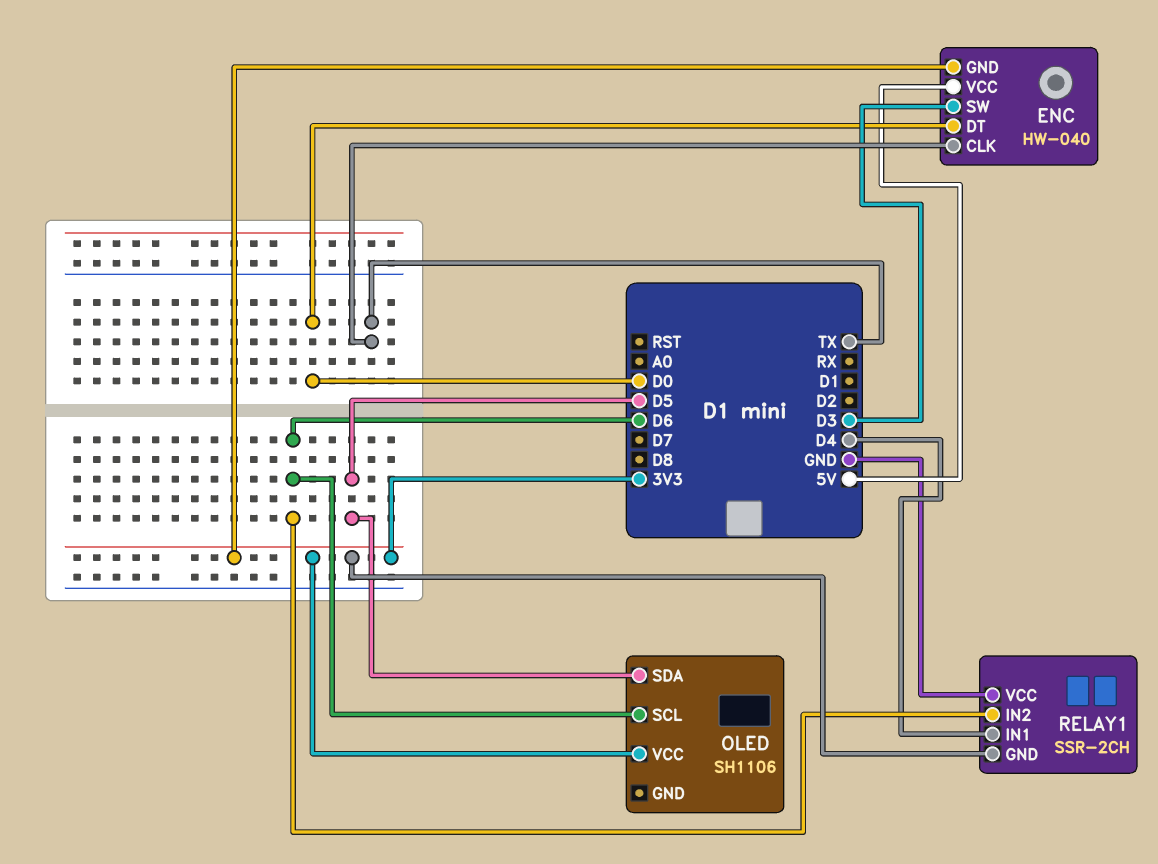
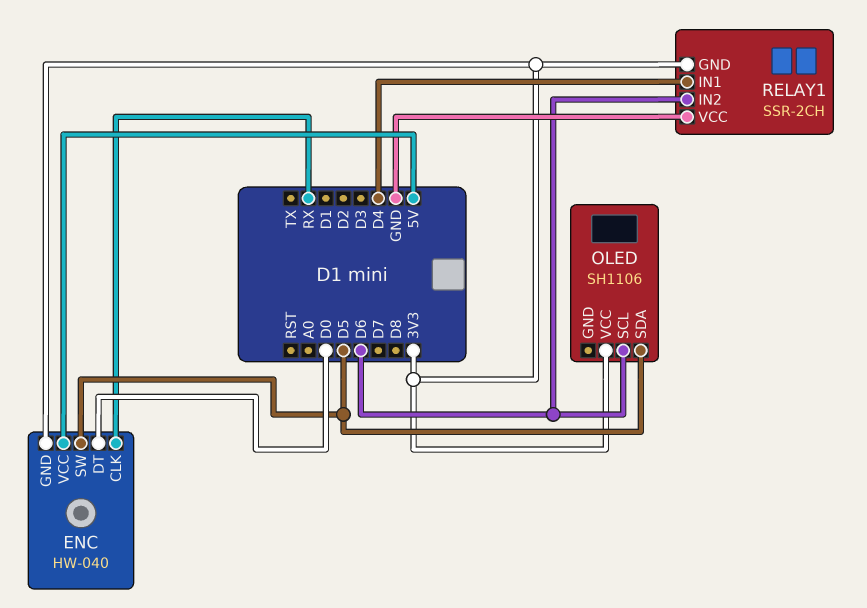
ENC pin CLK: TX -> RX
ENC pin SW: D3 -> D5

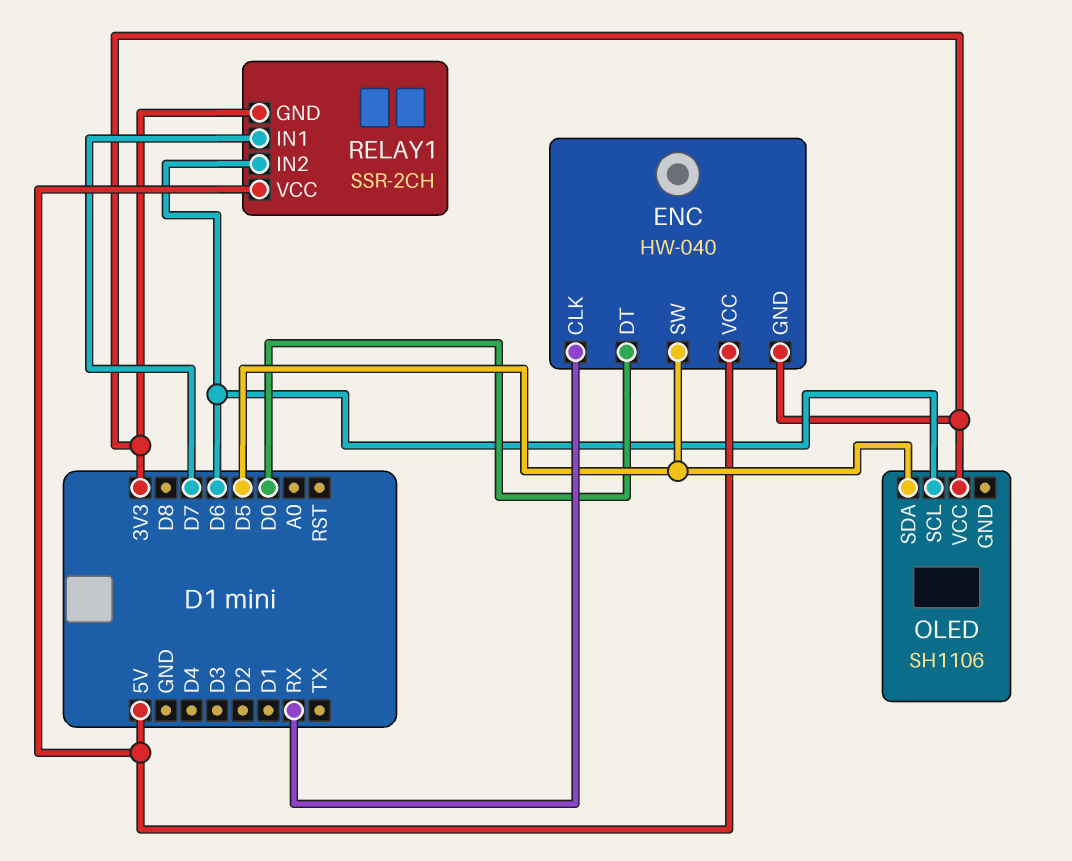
RELAY1 pin IN1: D4 -> D7
RELAY1 pin VCC: GND -> 5V

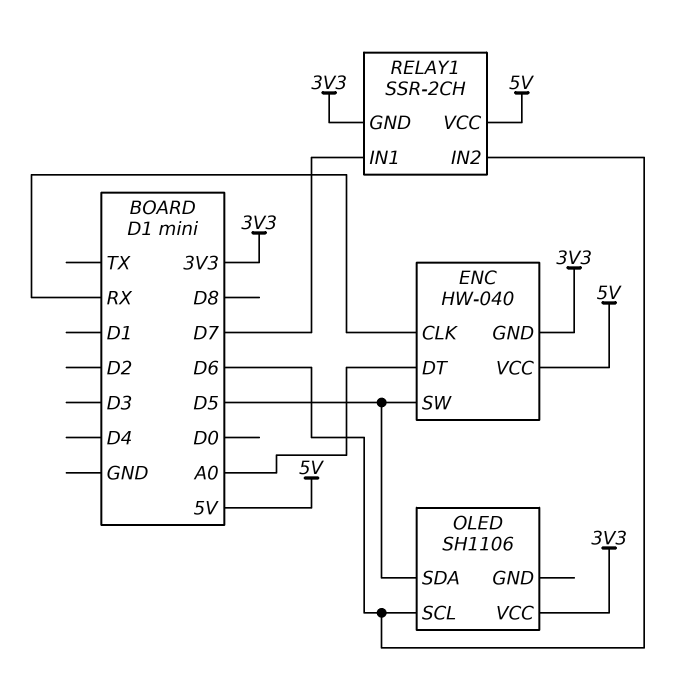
ENC pin DT: D0 -> A0

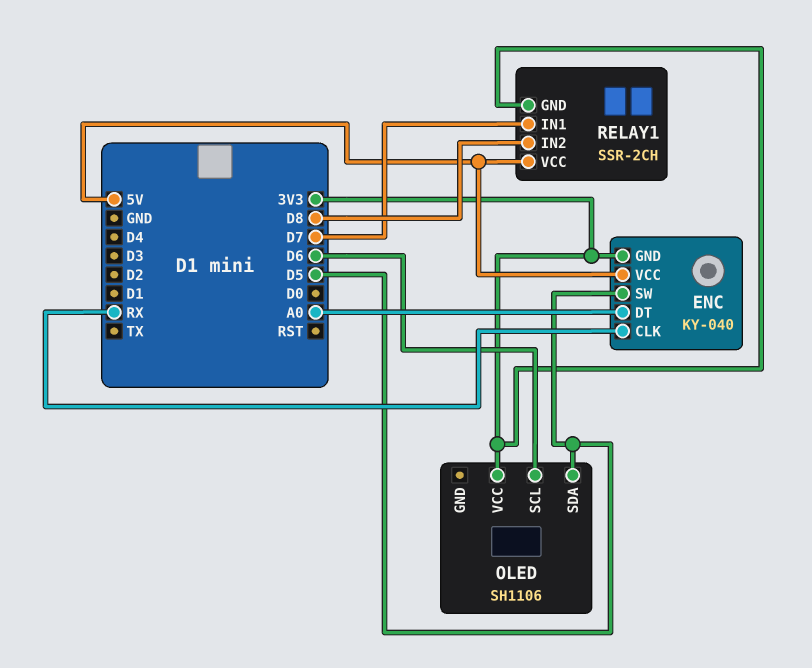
ENC: HW-040 -> KY-040
RELAY1 pin IN2: D6 -> D8

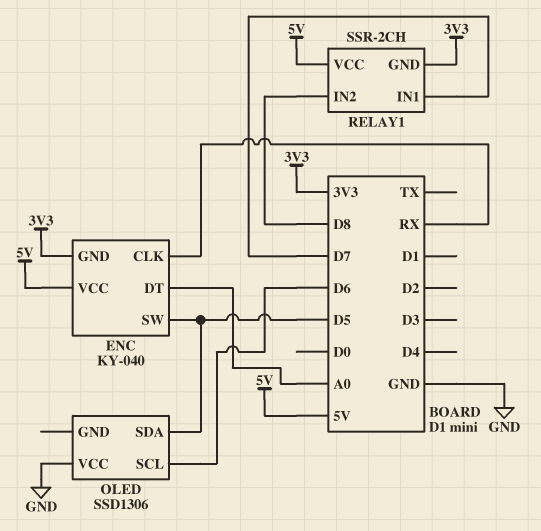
OLED: SH1106 -> SSD1306
OLED pin VCC: 3V3 -> GND

